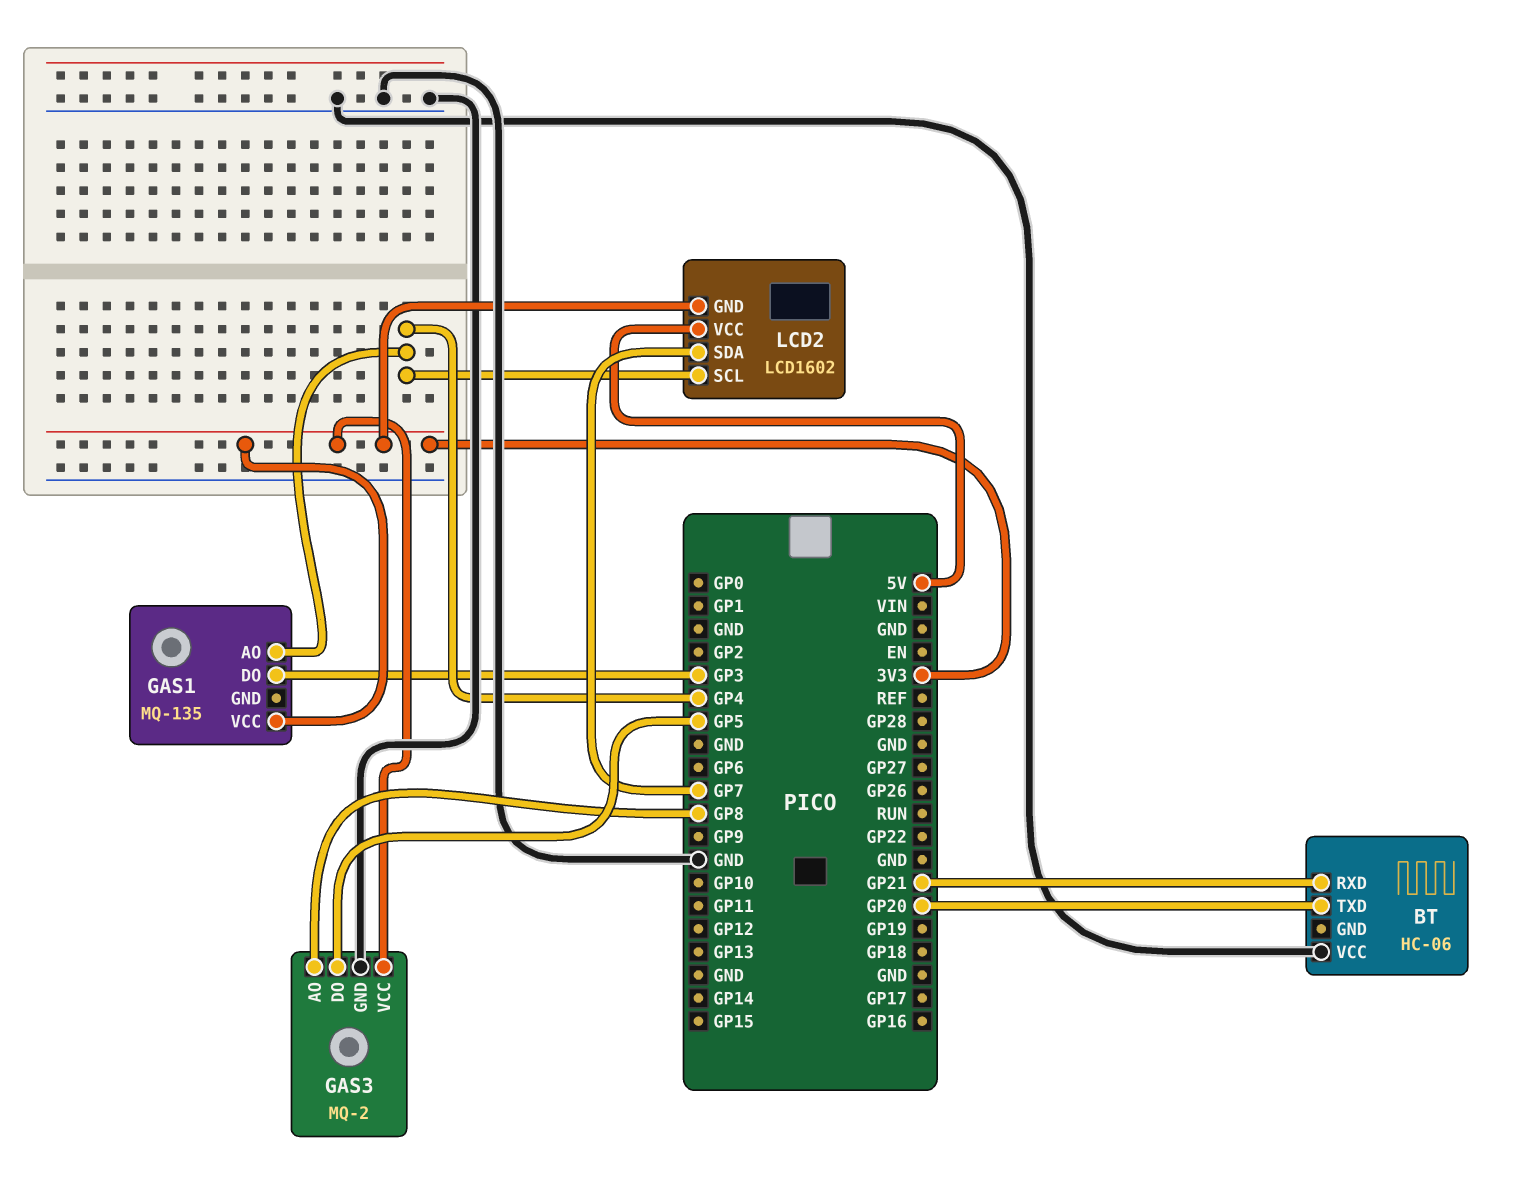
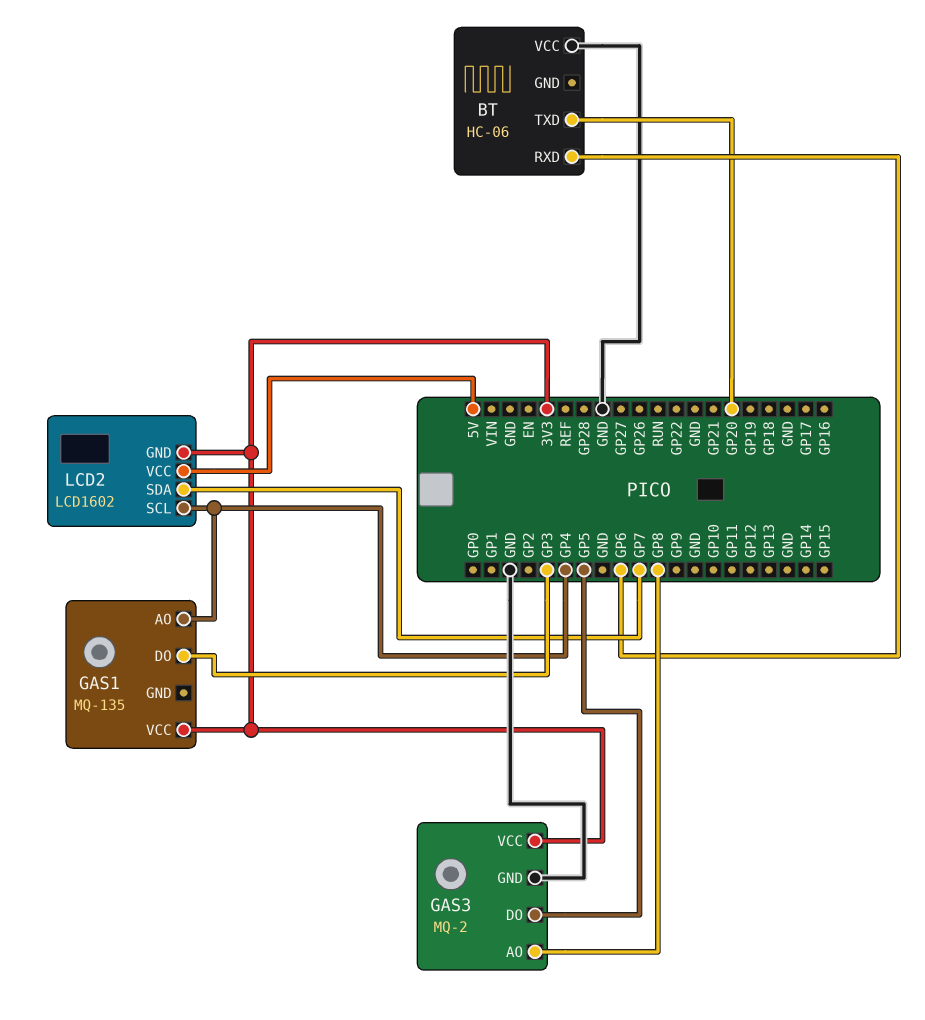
BT pin RXD: GP21 -> GP6

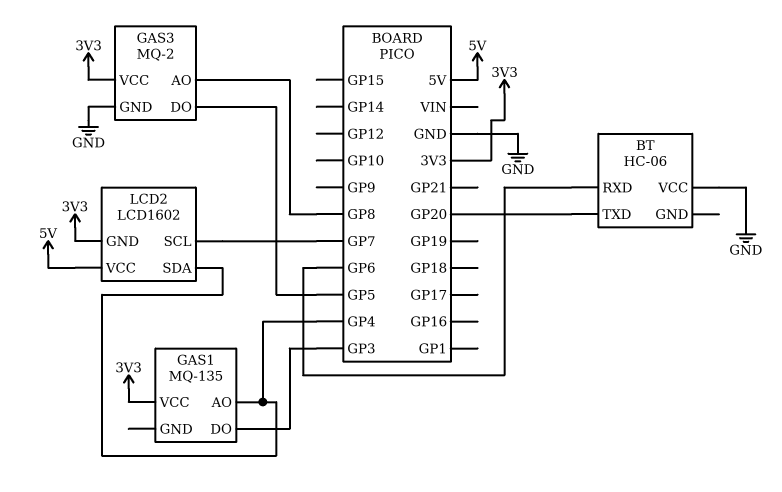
LCD2 pin SCL: GP4 -> GP7
LCD2 pin SDA: GP7 -> GP4

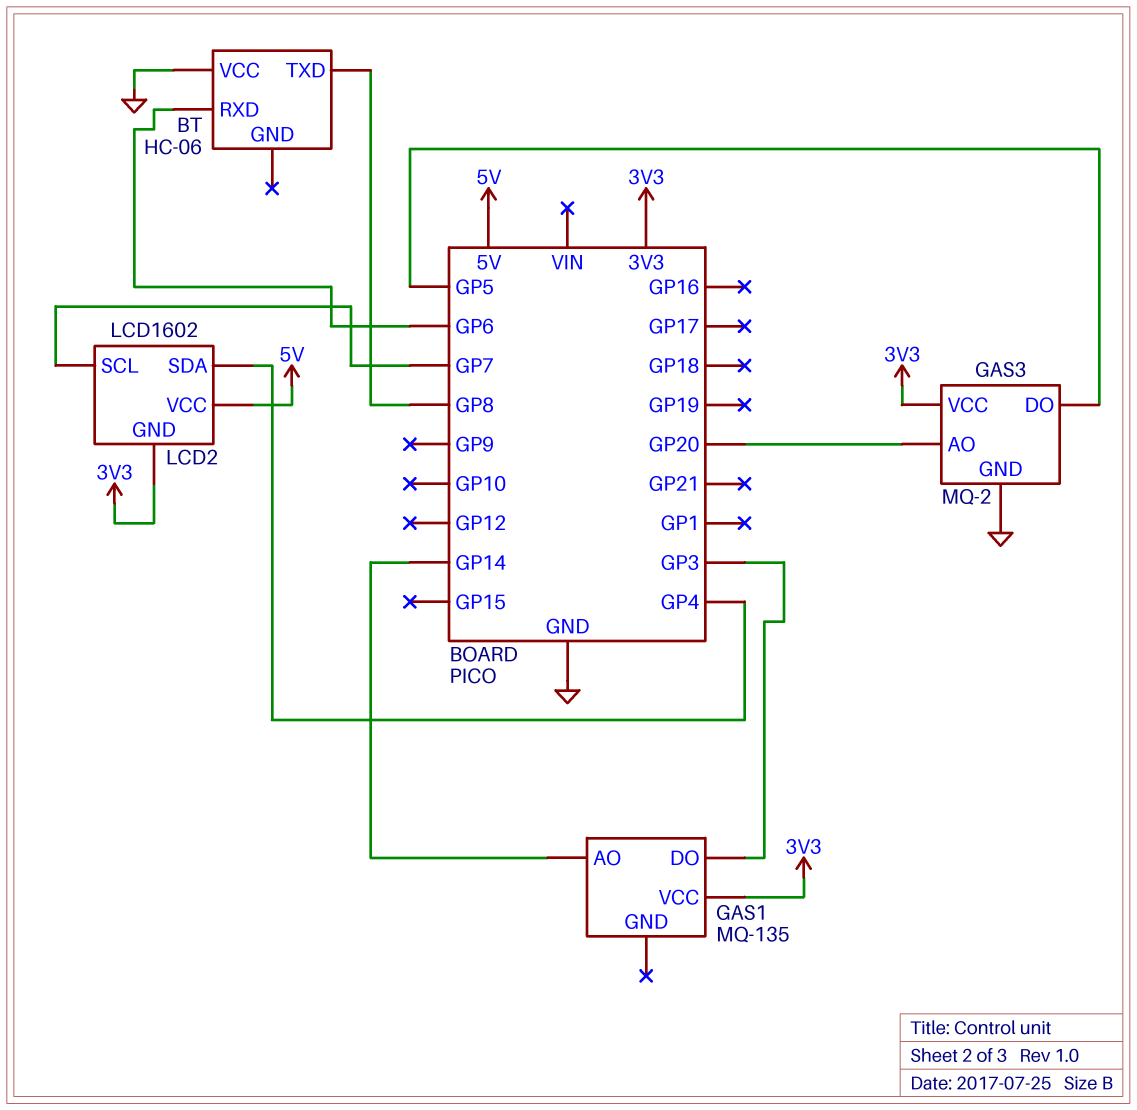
BT pin TXD: GP20 -> GP8
GAS1 pin AO: GP4 -> GP14
GAS3 pin AO: GP8 -> GP20

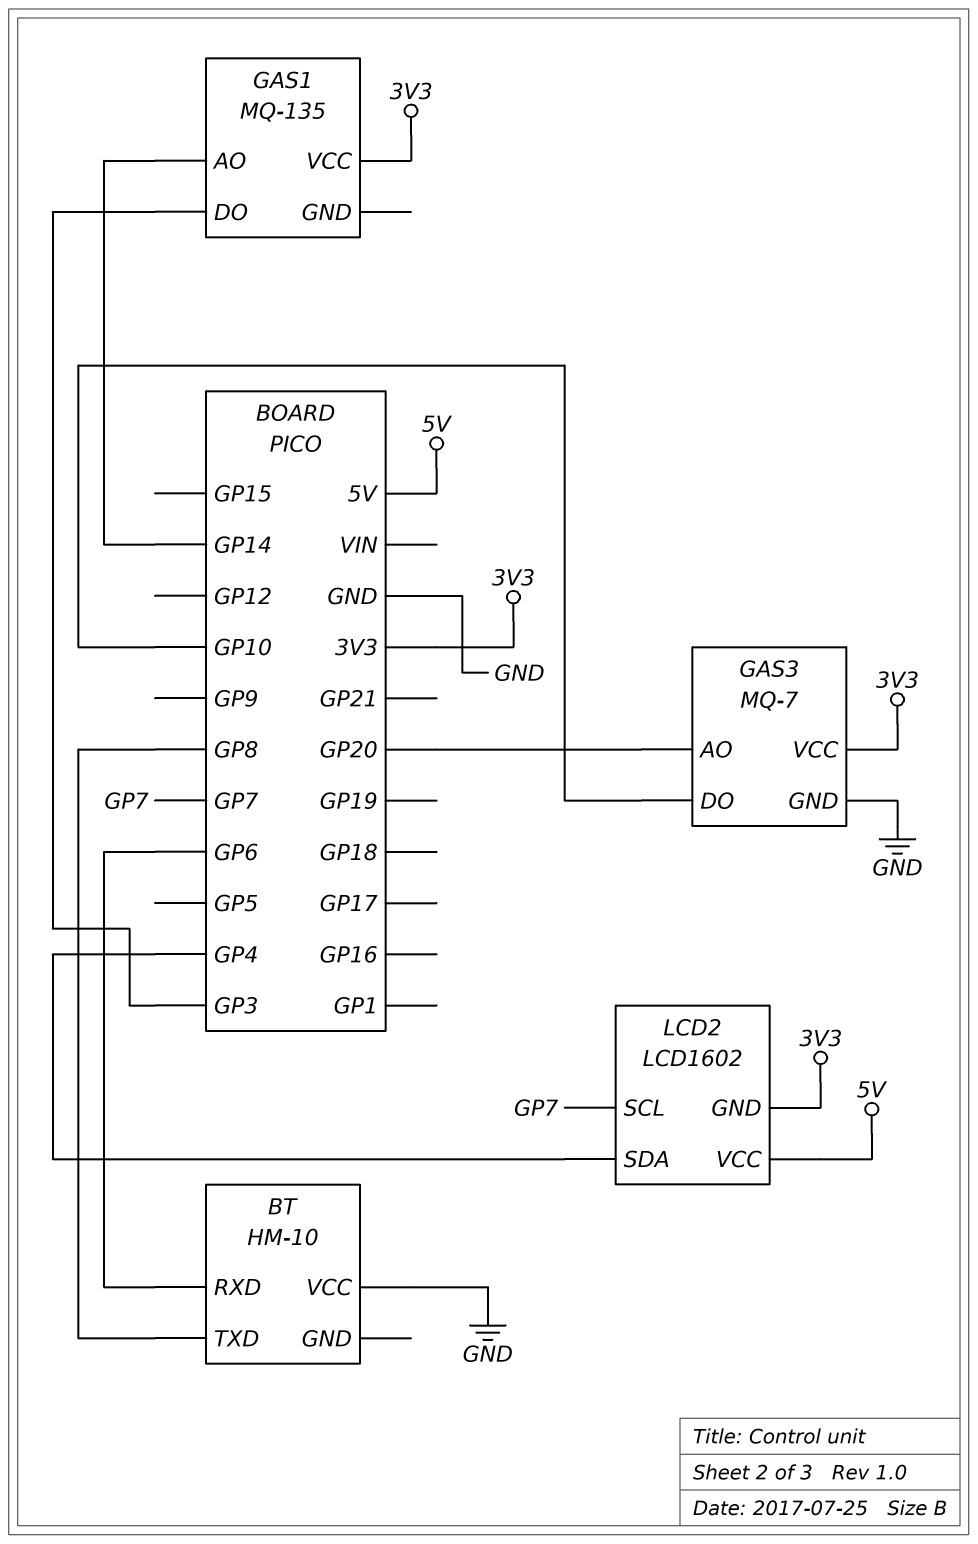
BT: HC-06 -> HM-10
GAS3: MQ-2 -> MQ-7
GAS3 pin DO: GP5 -> GP10

